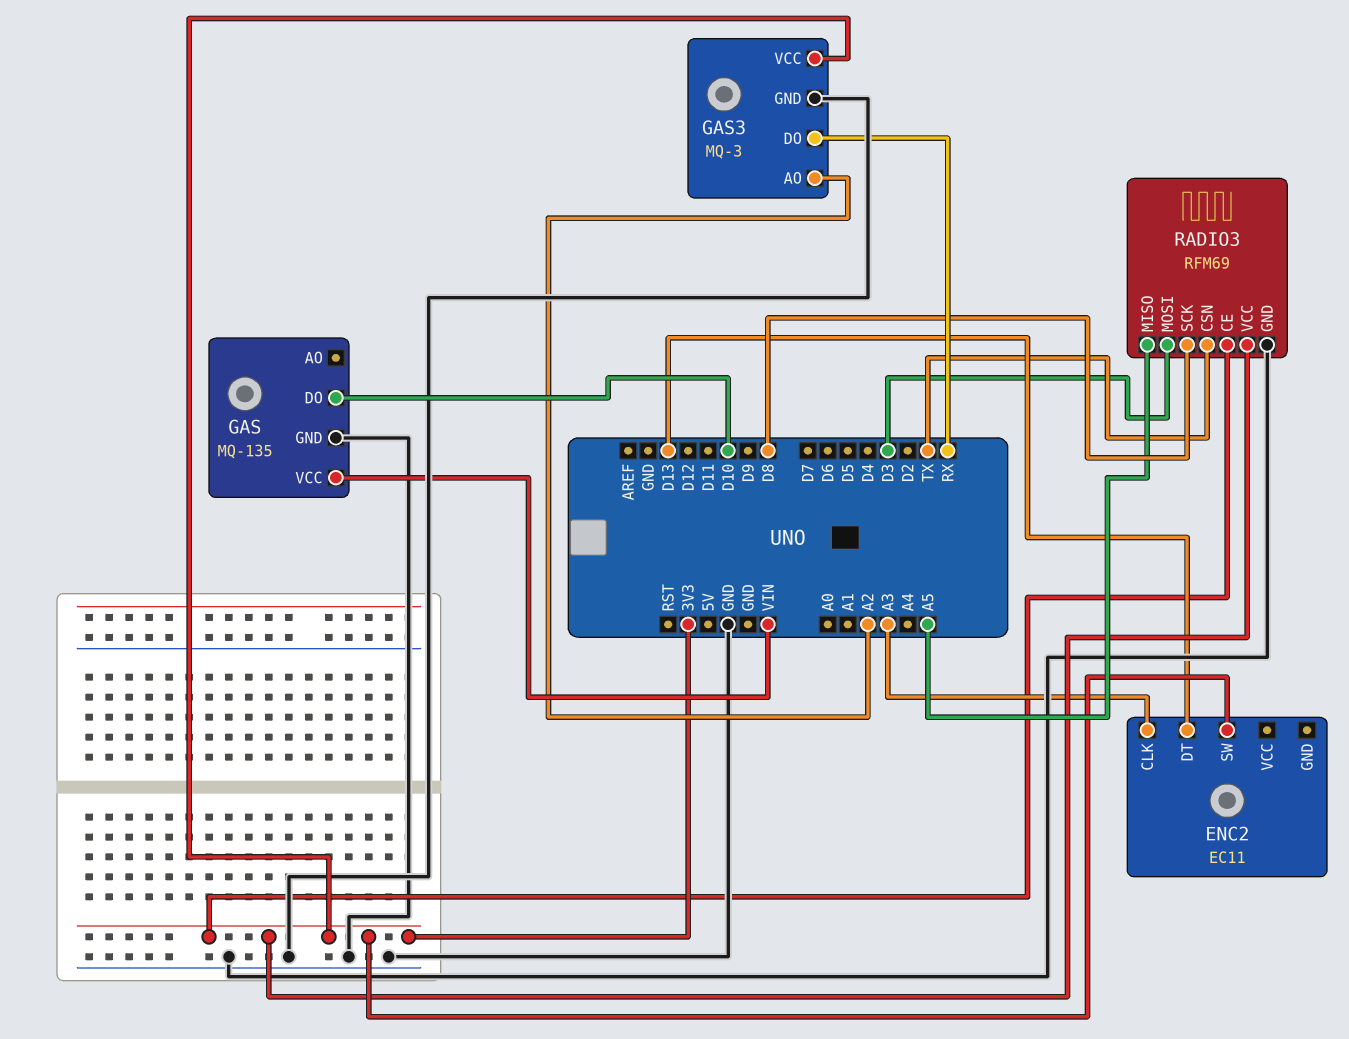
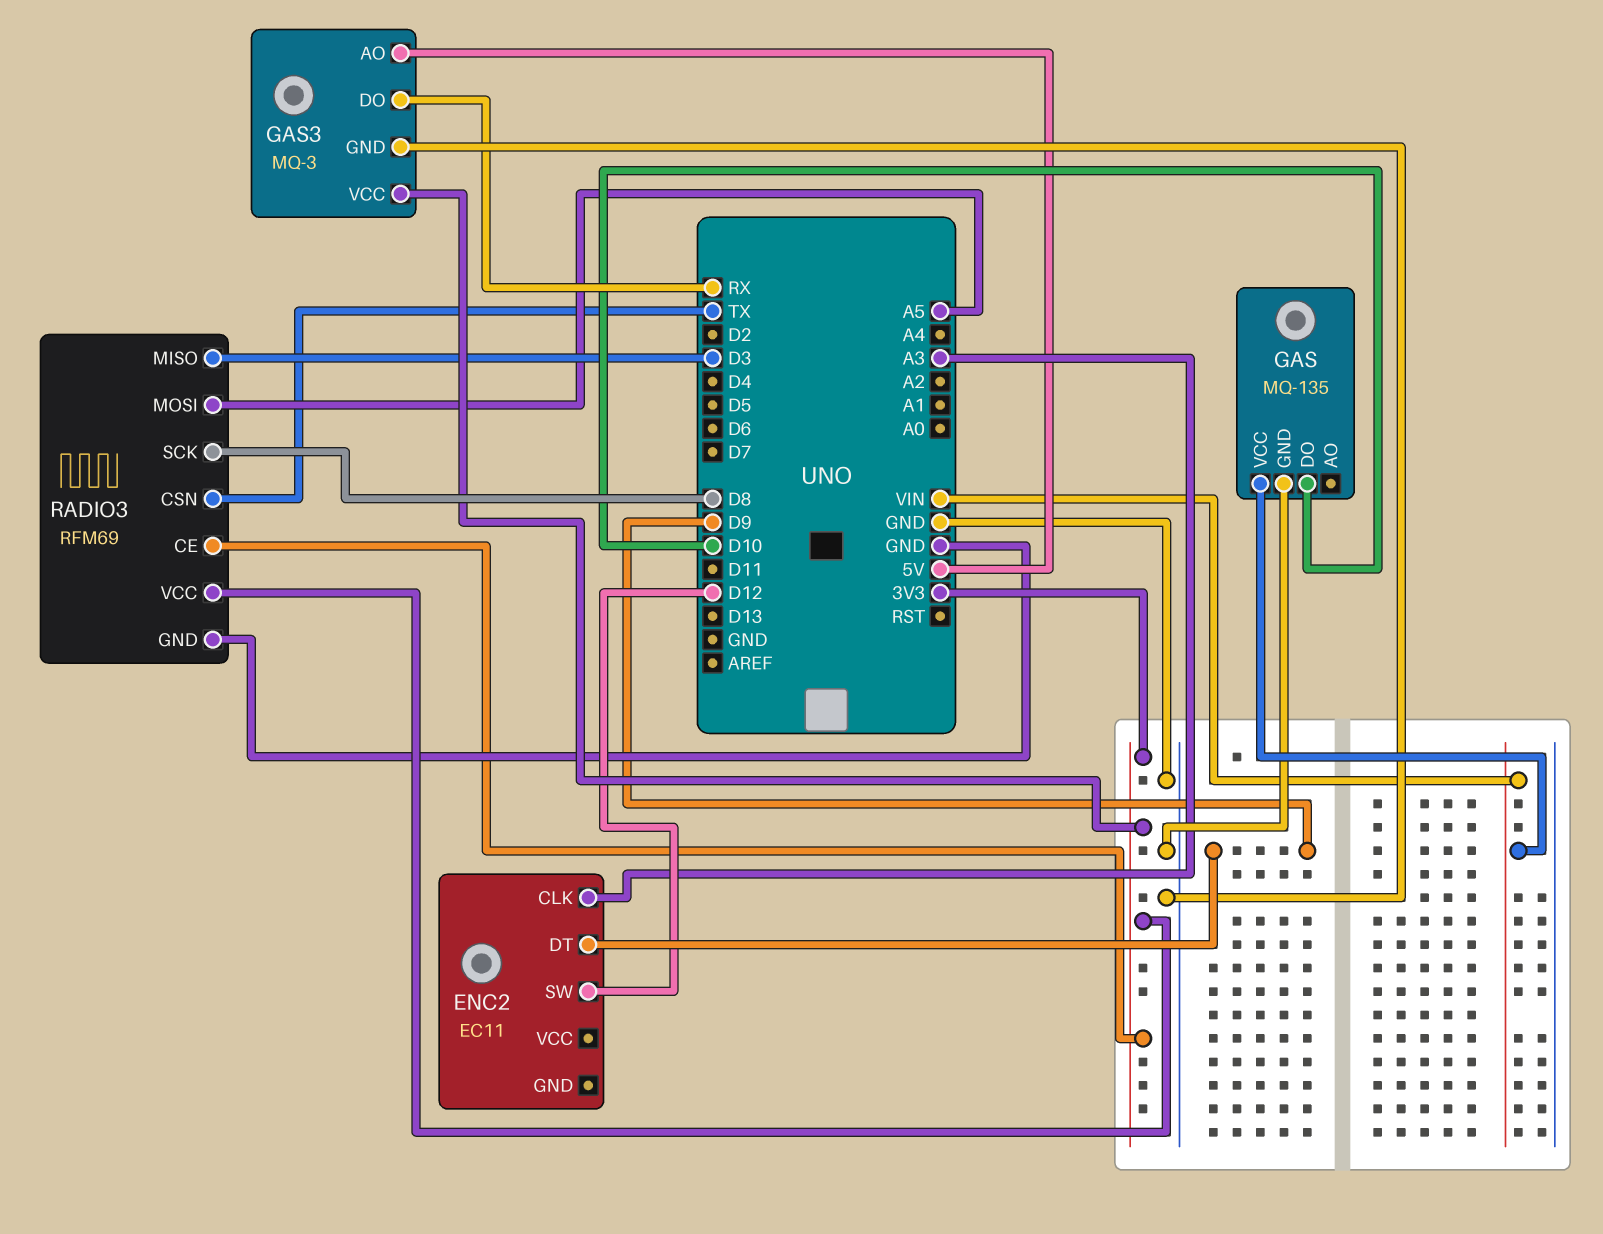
ENC2 pin DT: D13 -> D9
ENC2 pin SW: 3V3 -> D12
GAS3 pin AO: A2 -> 5V
RADIO3 pin MISO: A5 -> D3
RADIO3 pin MOSI: D3 -> A5

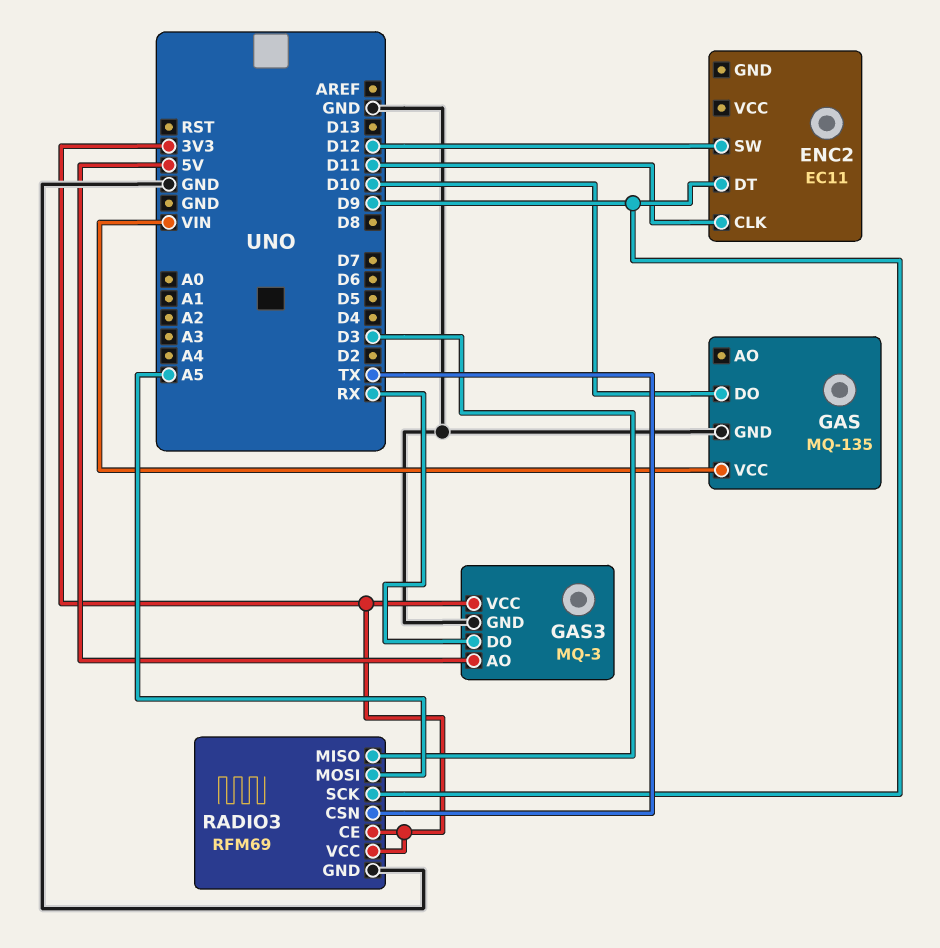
ENC2 pin CLK: A3 -> D11
RADIO3 pin SCK: D8 -> D9

